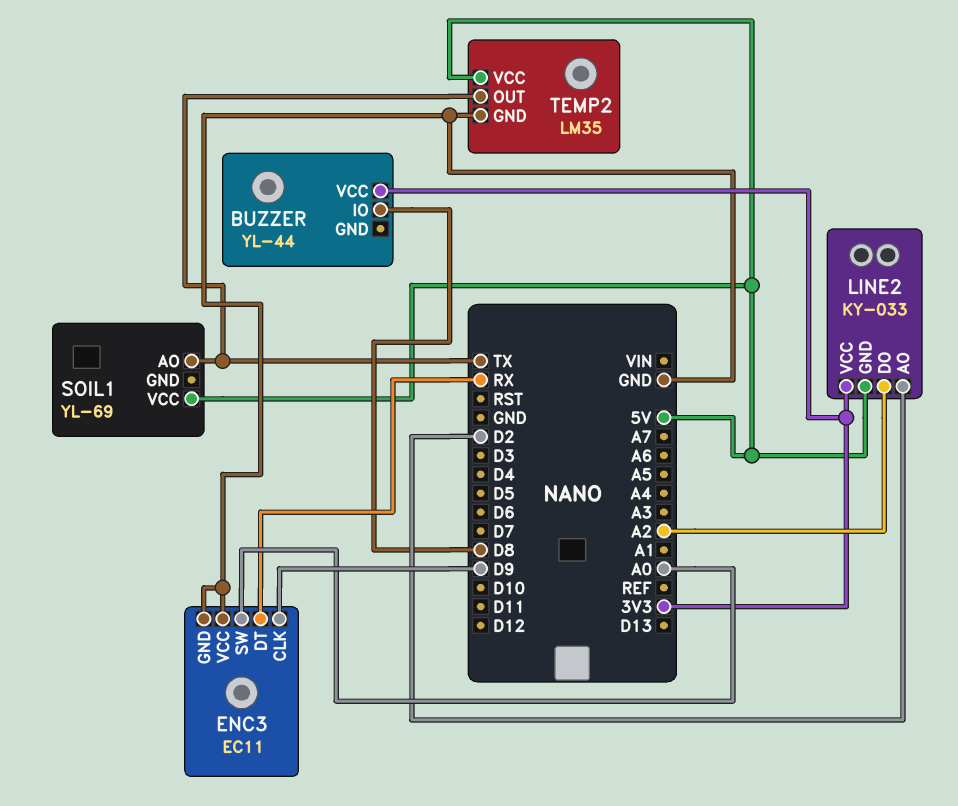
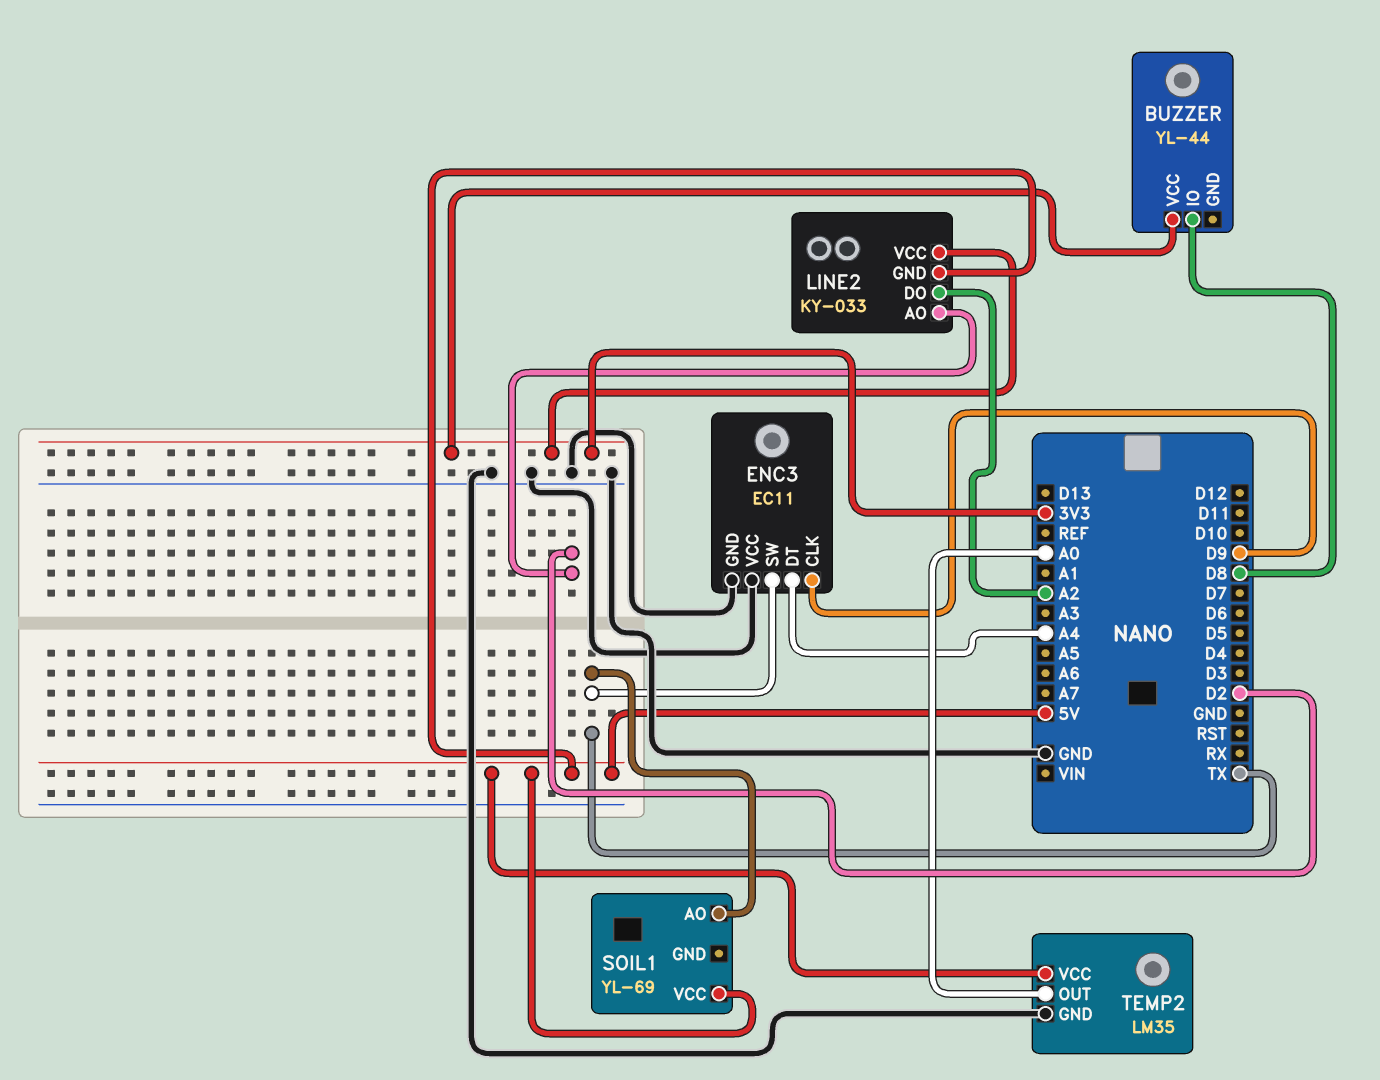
ENC3 pin DT: RX -> A4
ENC3 pin SW: A0 -> TX
TEMP2 pin OUT: TX -> A0

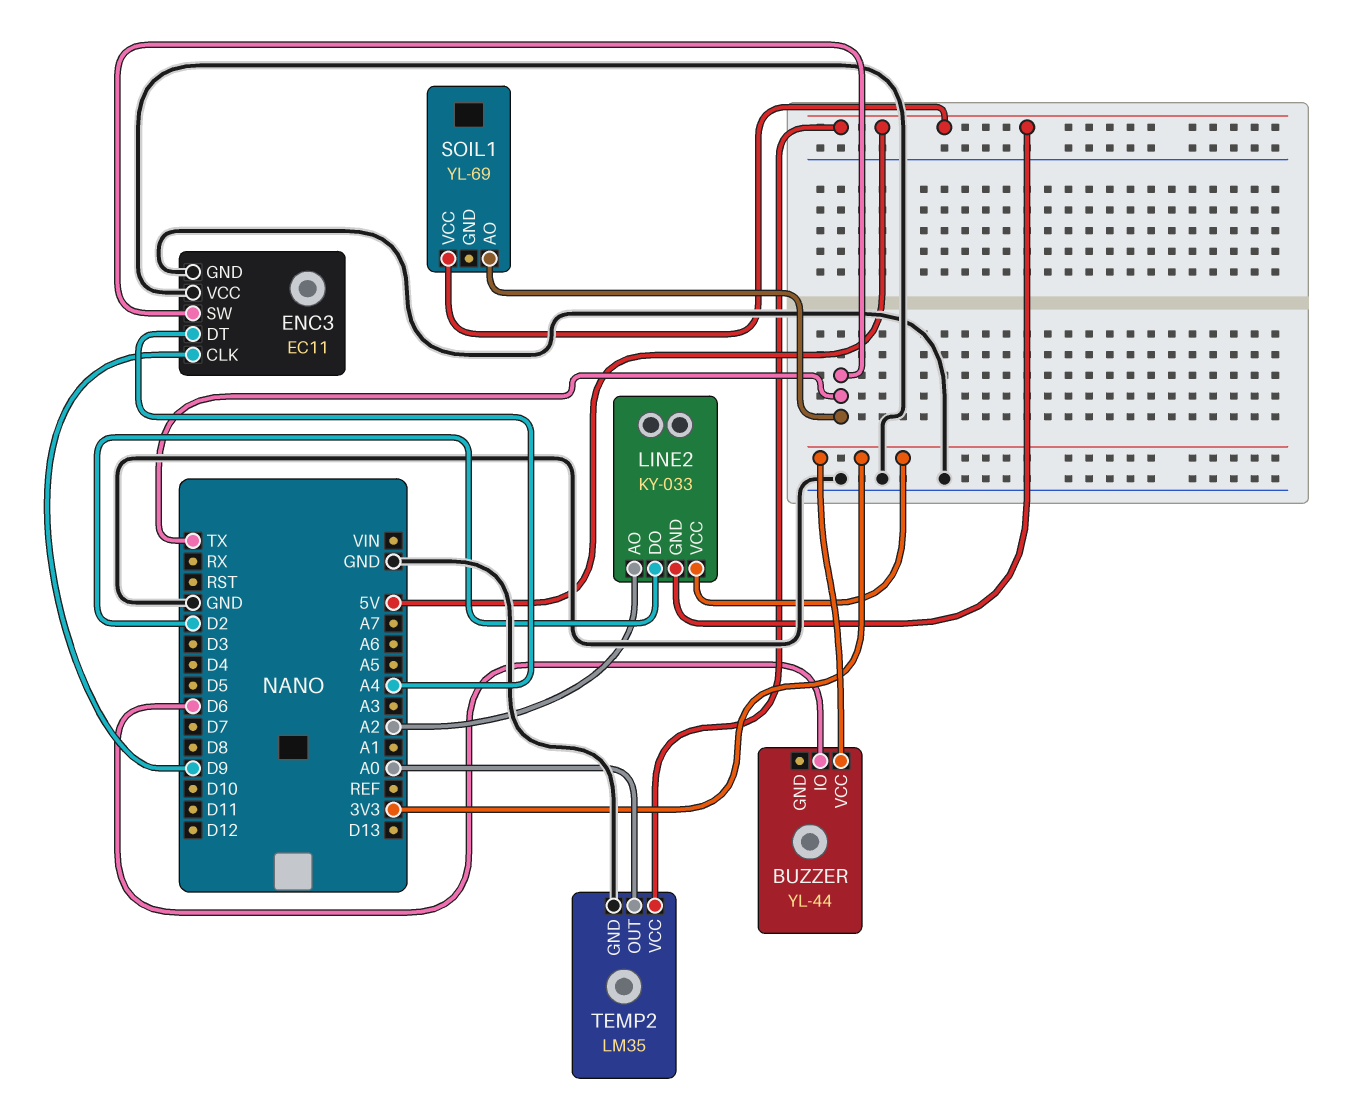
BUZZER pin IO: D8 -> D6
LINE2 pin AO: D2 -> A2
LINE2 pin DO: A2 -> D2

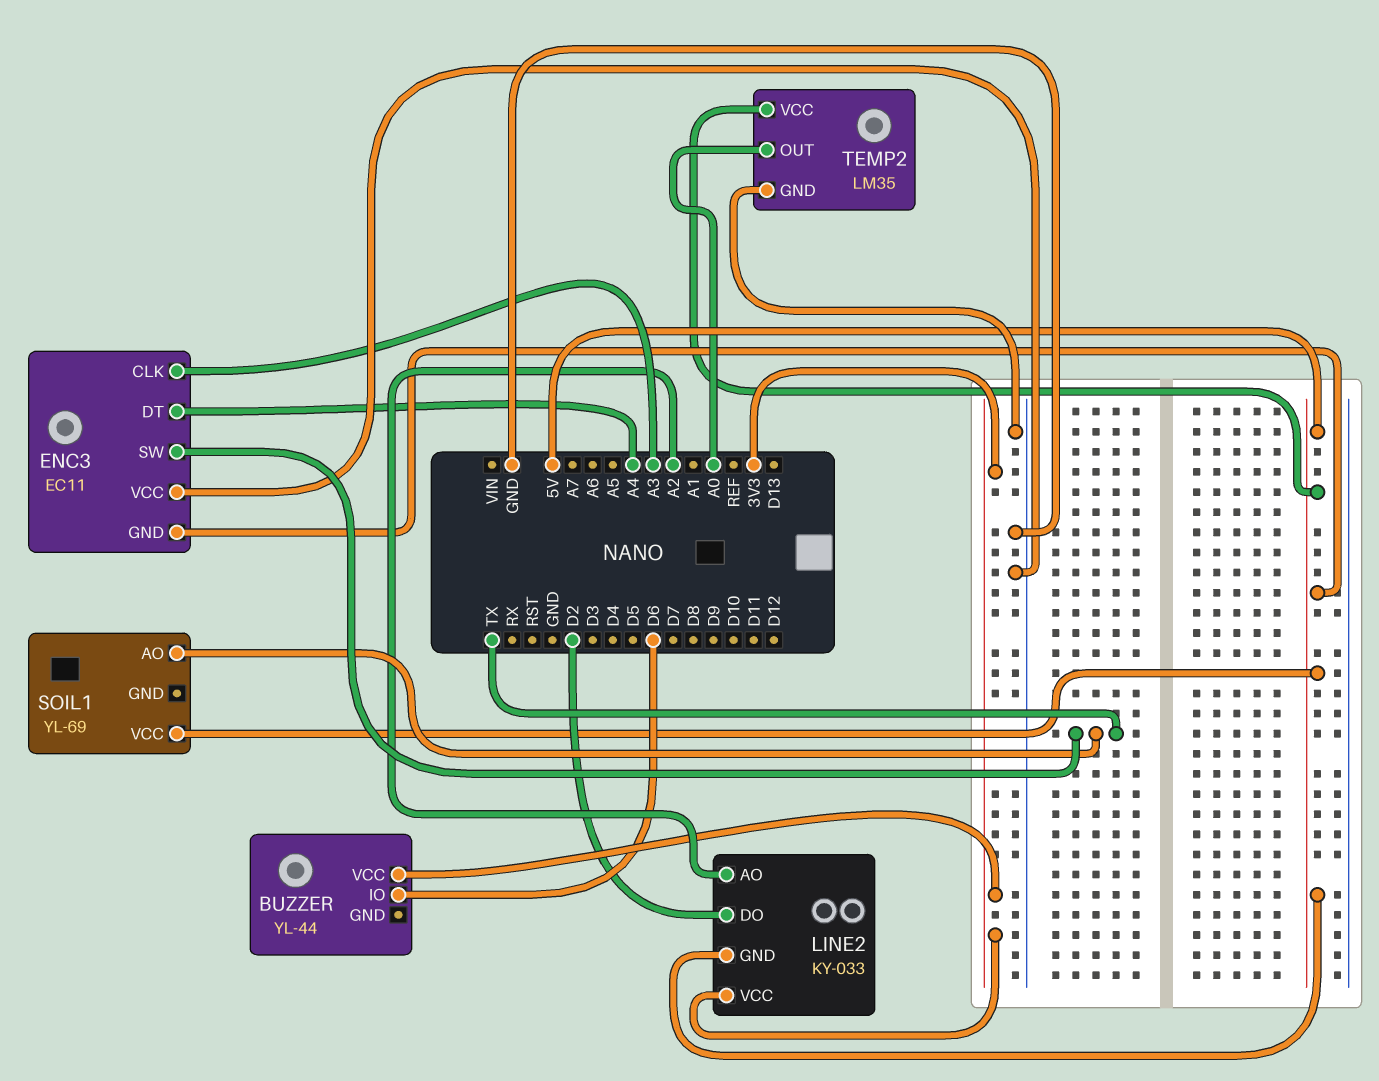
ENC3 pin CLK: D9 -> A3
ENC3 pin GND: GND -> 5V

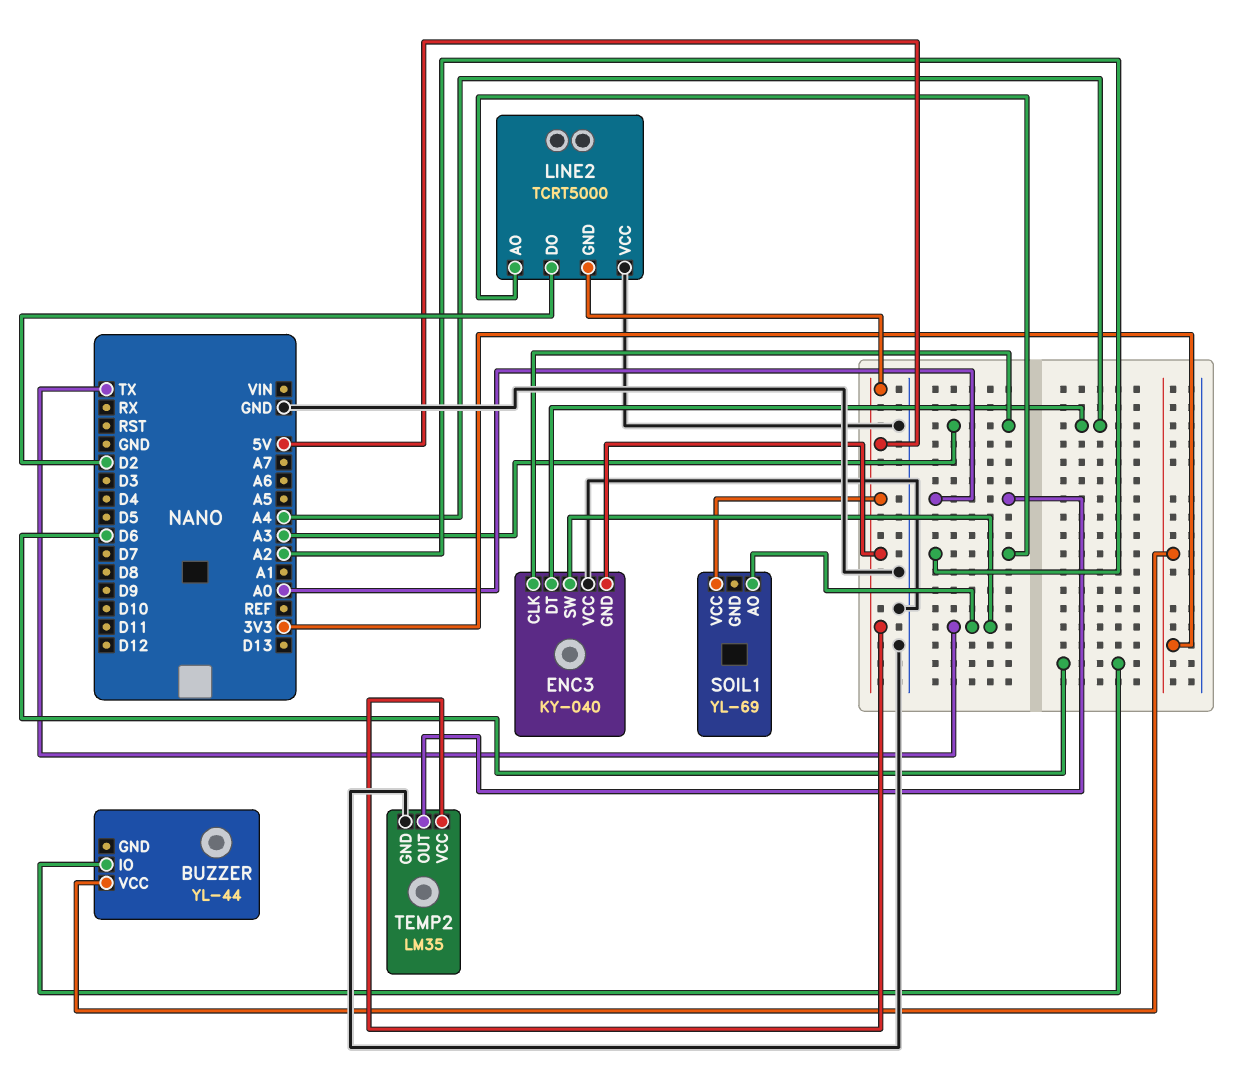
ENC3: EC11 -> KY-040
LINE2: KY-033 -> TCRT5000
LINE2 pin VCC: 3V3 -> GND

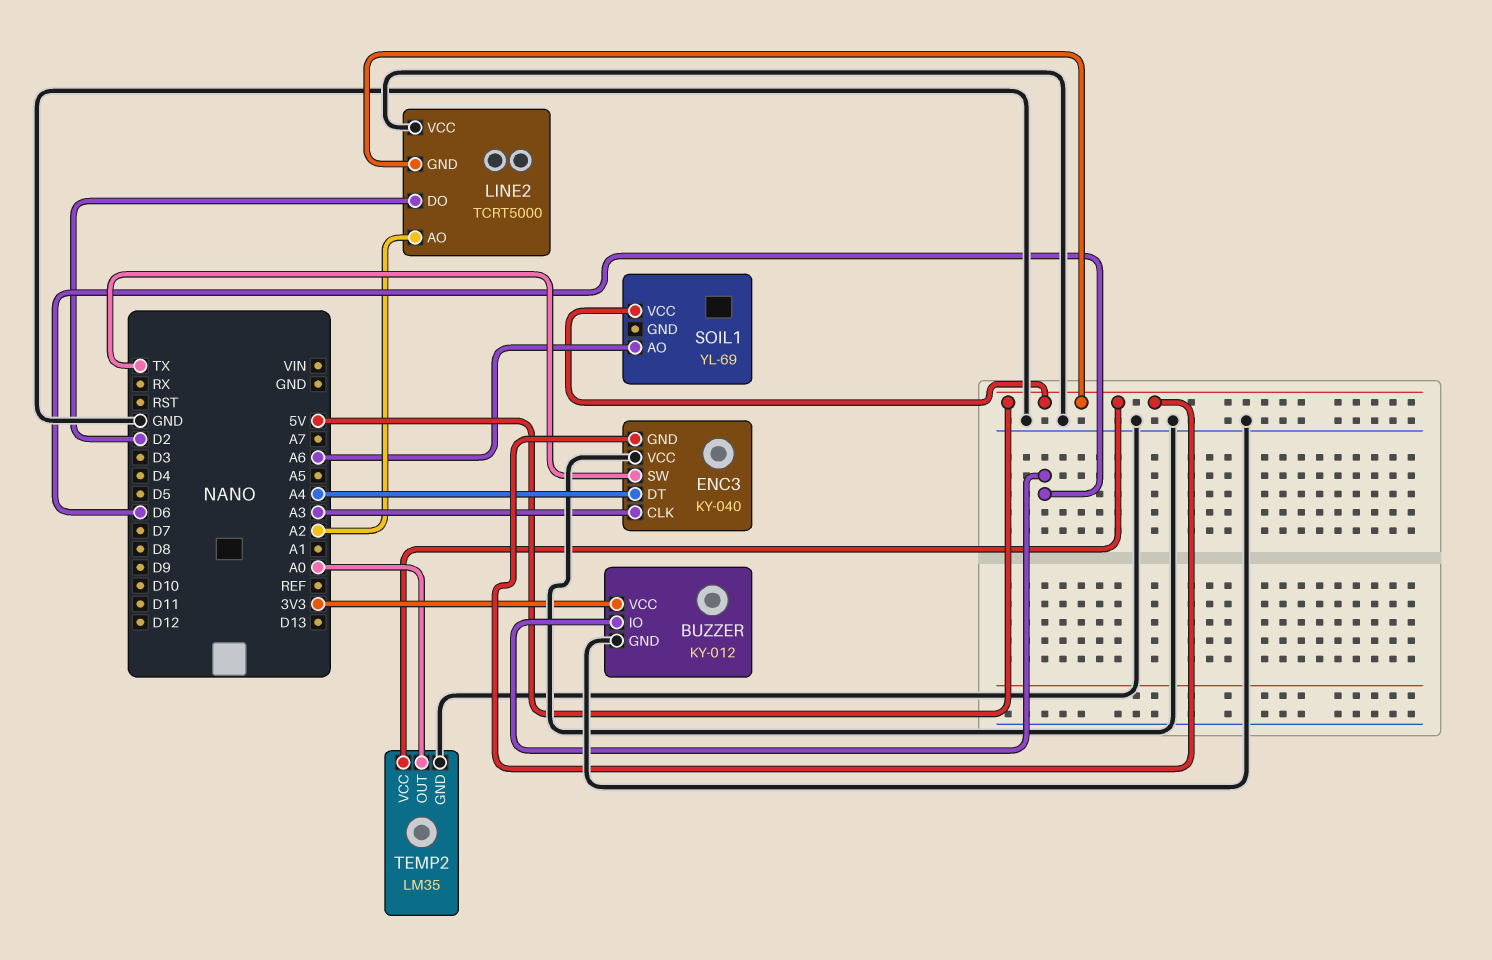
BUZZER: YL-44 -> KY-012
BUZZER pin GND: none -> GND
SOIL1 pin AO: TX -> A6

